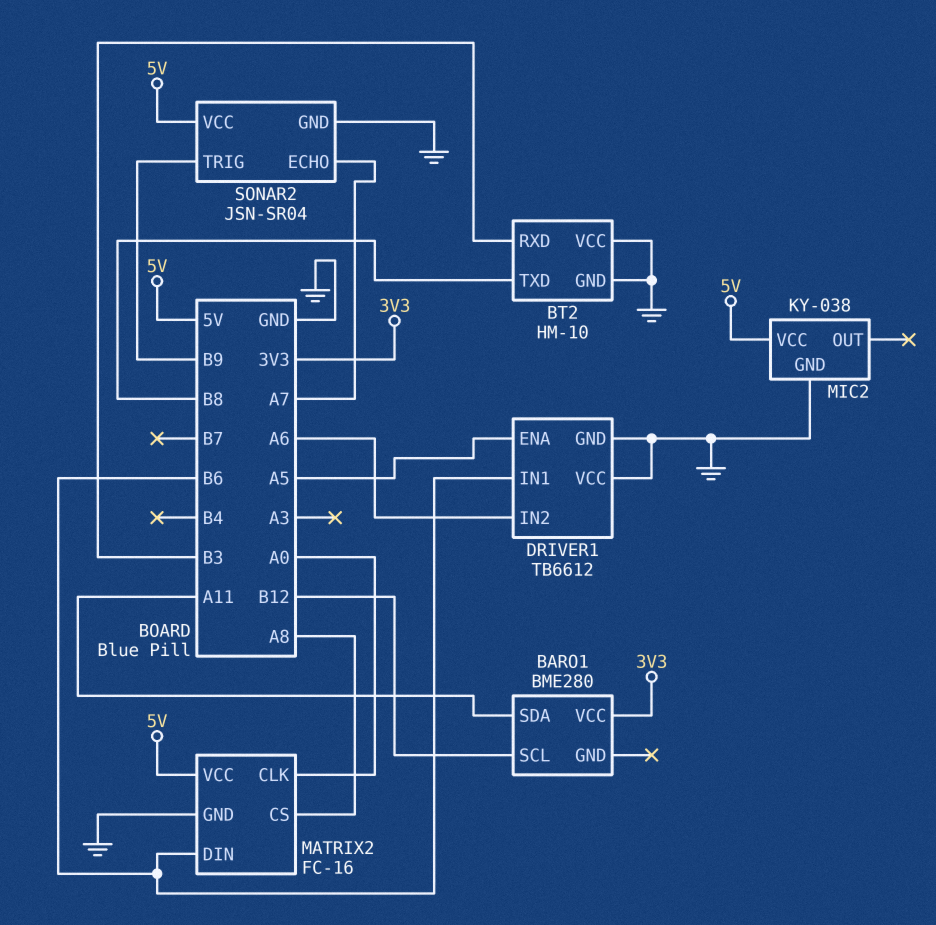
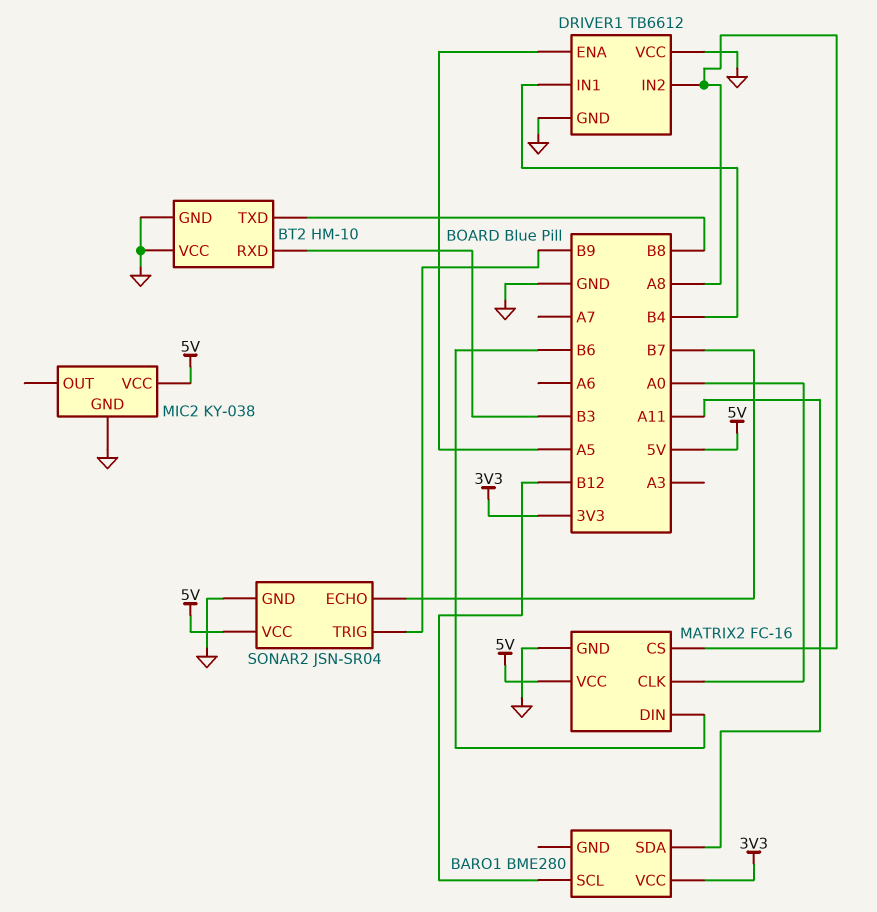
DRIVER1 pin IN1: B6 -> B4
DRIVER1 pin IN2: A6 -> A8
SONAR2 pin ECHO: A7 -> B7

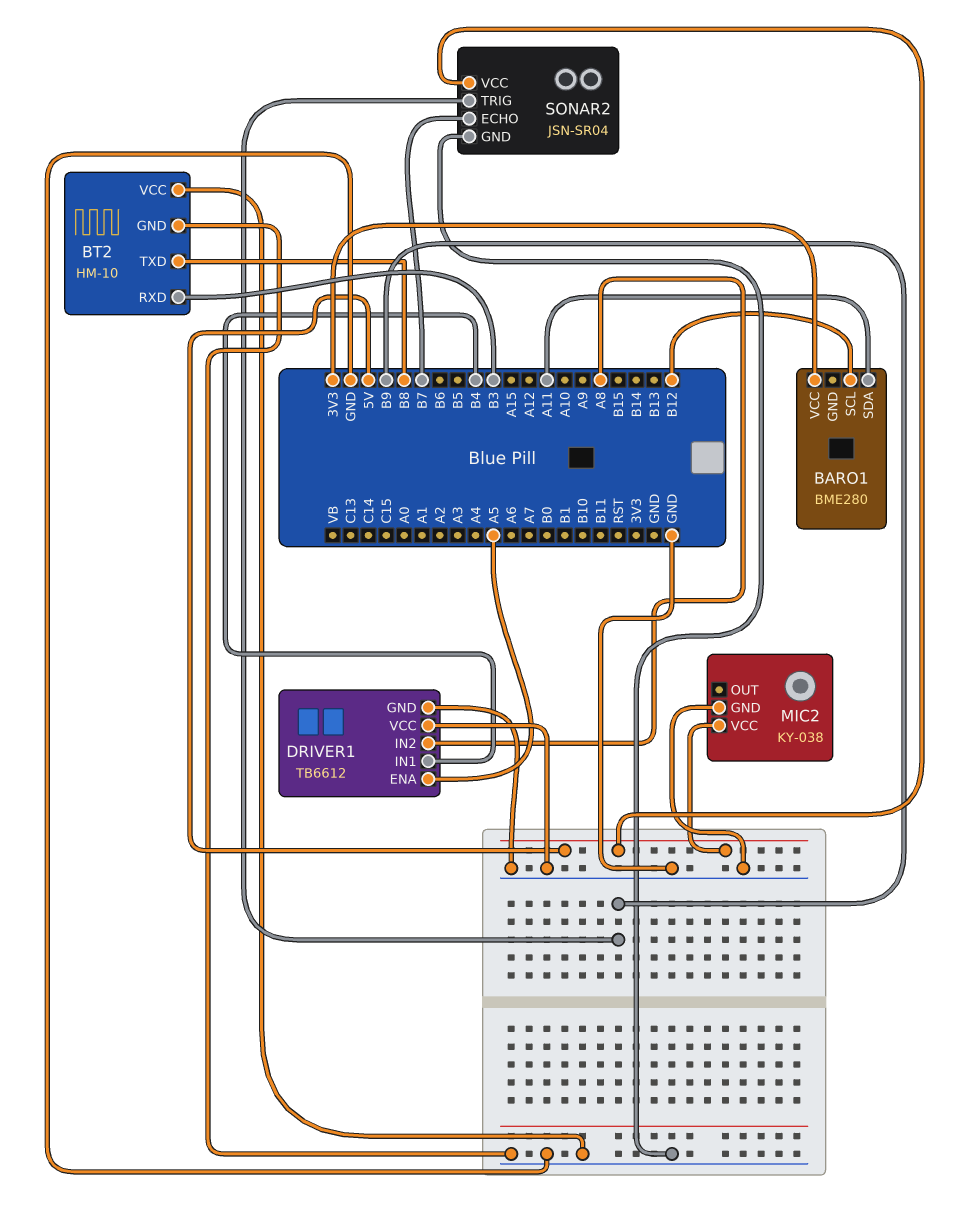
MATRIX2: FC-16 -> none
MATRIX2 pin CLK: A0 -> none
MATRIX2 pin CS: A8 -> none
MATRIX2 pin DIN: B6 -> none
MATRIX2 pin GND: GND -> none
MATRIX2 pin VCC: 5V -> none

